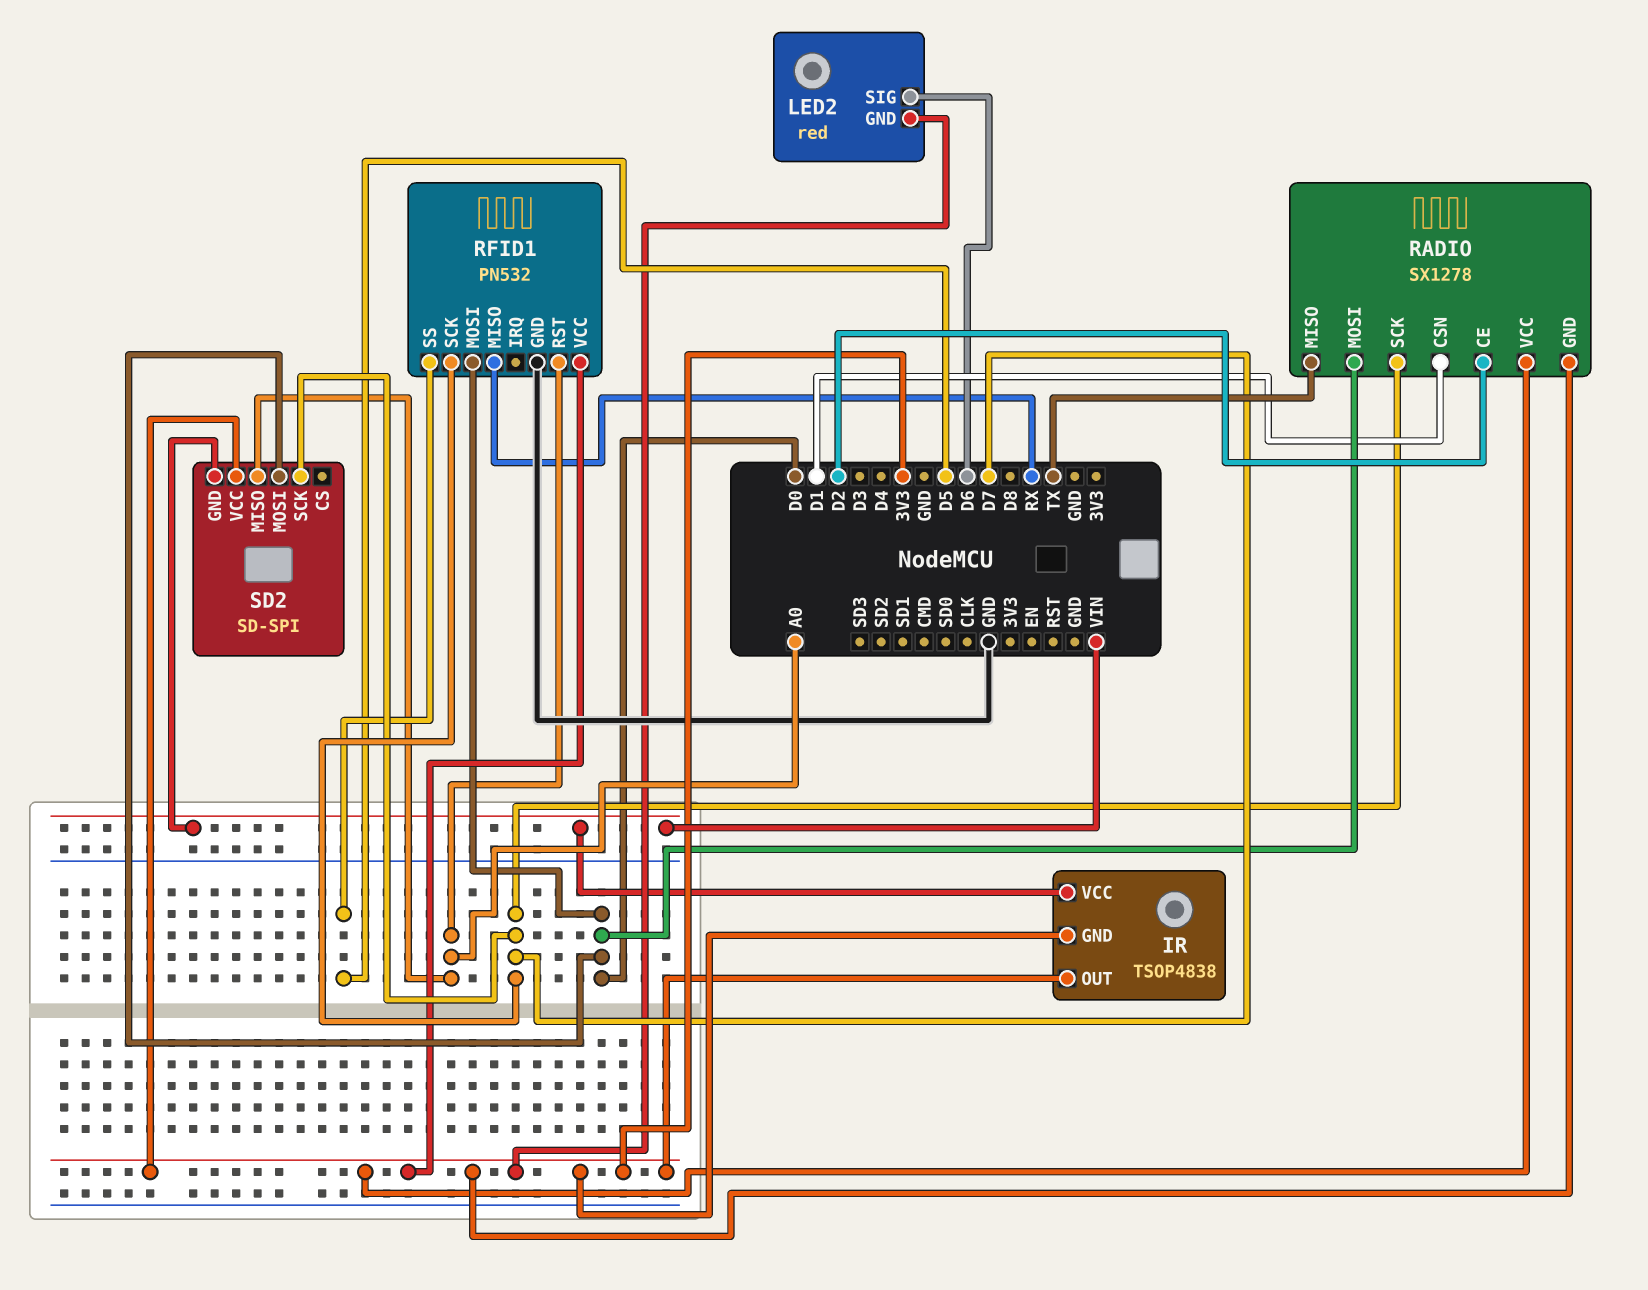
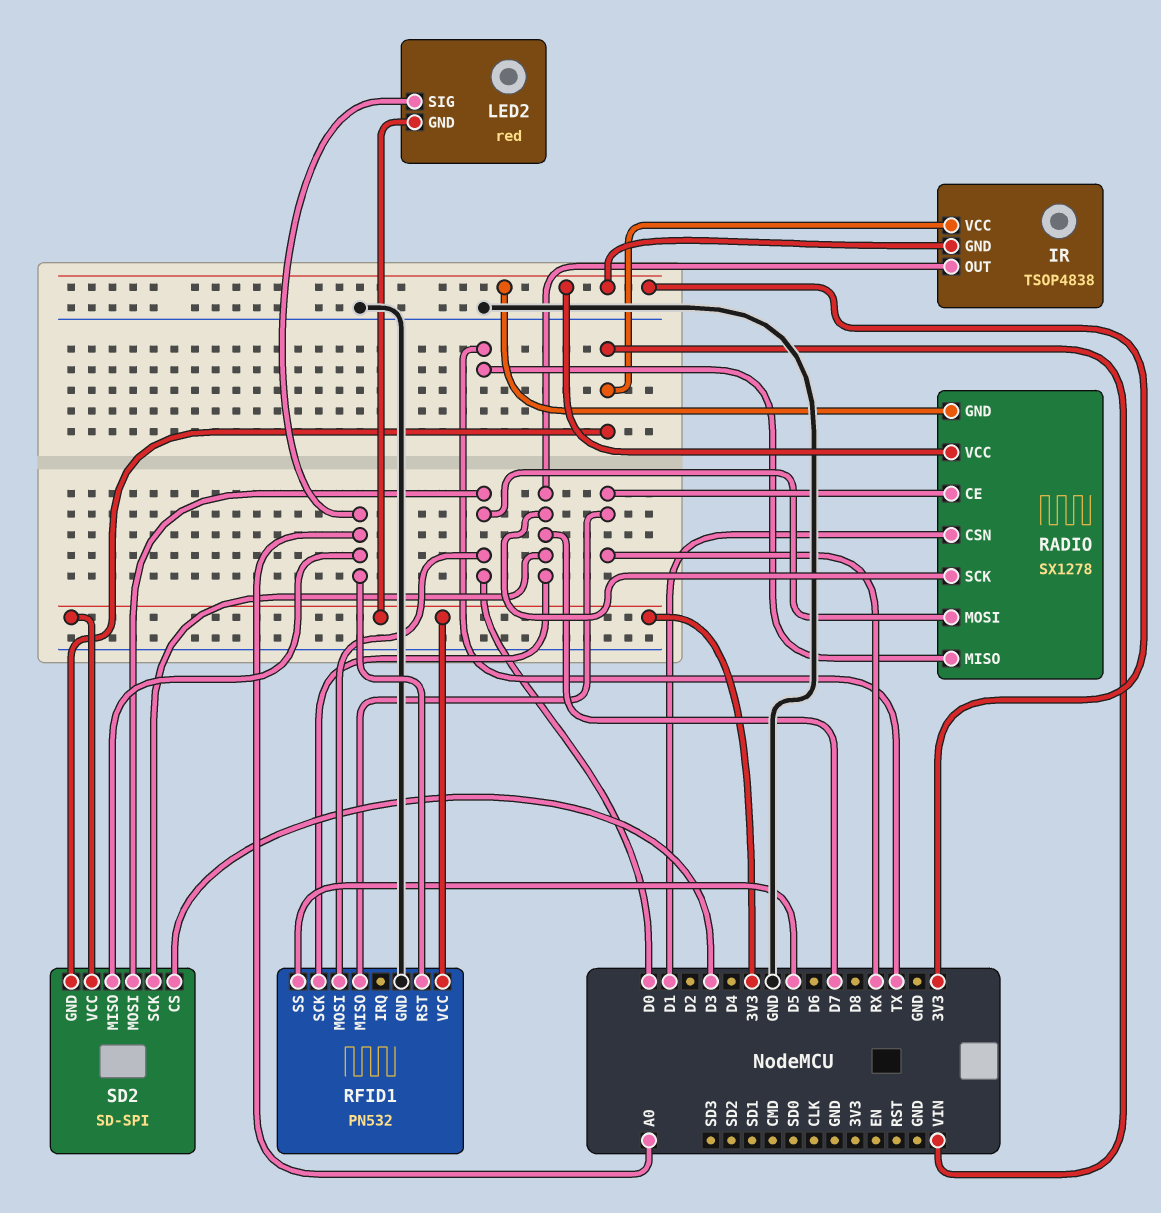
IR pin OUT: 3V3 -> D7
LED2 pin SIG: D6 -> A0
RADIO pin CE: D2 -> RX
SD2 pin CS: none -> D3

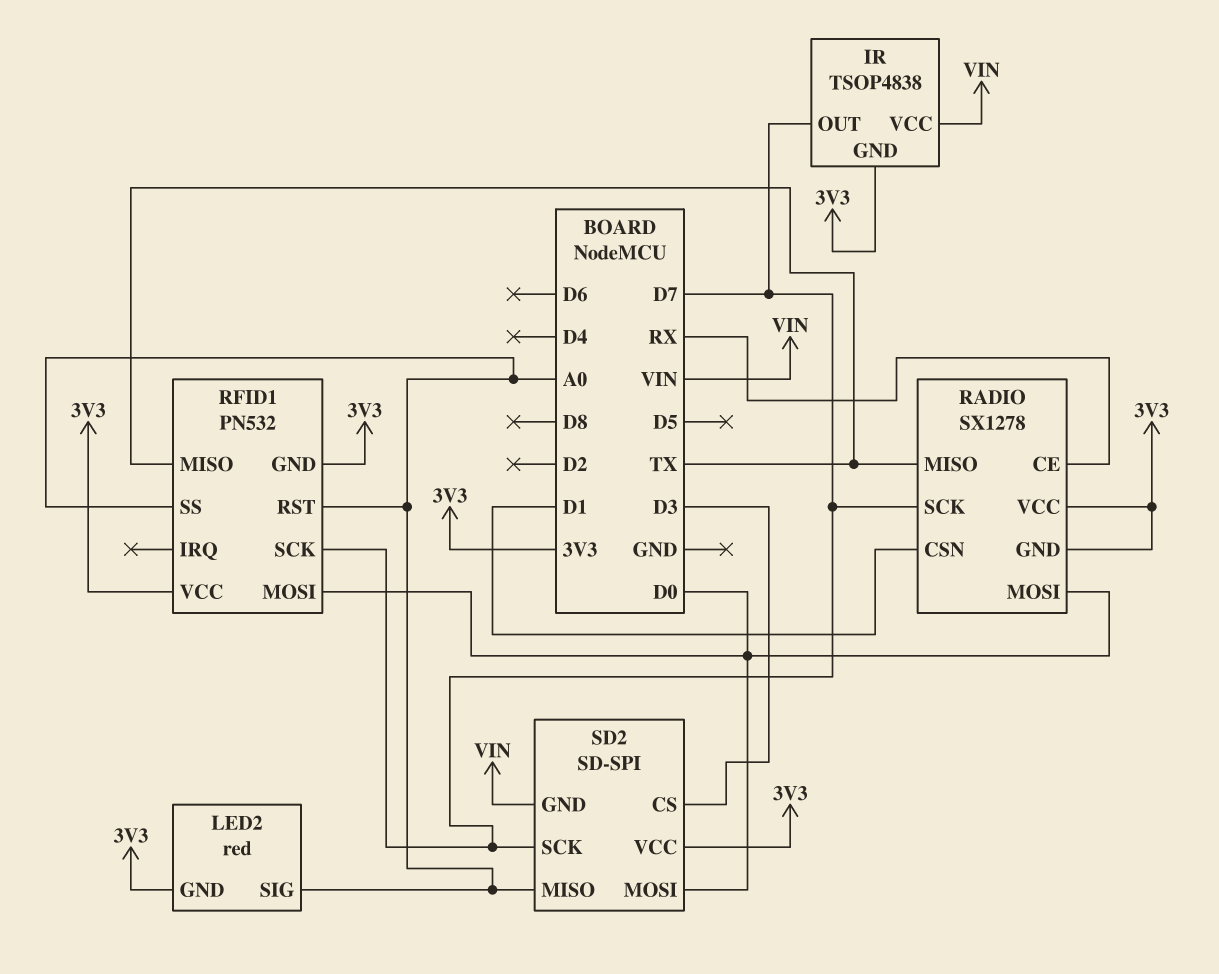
RFID1 pin GND: GND -> 3V3
RFID1 pin MISO: RX -> TX
RFID1 pin SS: D5 -> A0

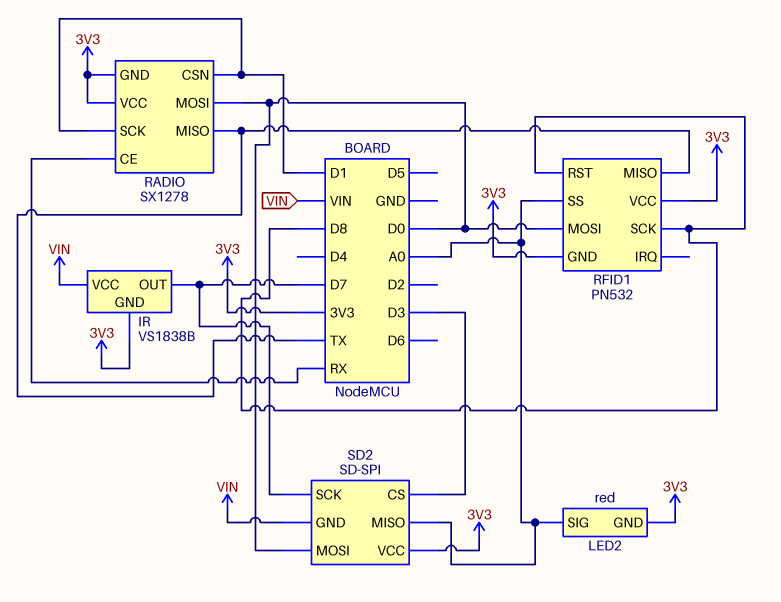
IR: TSOP4838 -> VS1838B
RADIO pin SCK: D7 -> D1
RFID1 pin RST: A0 -> D8
RFID1 pin SCK: D7 -> D8

